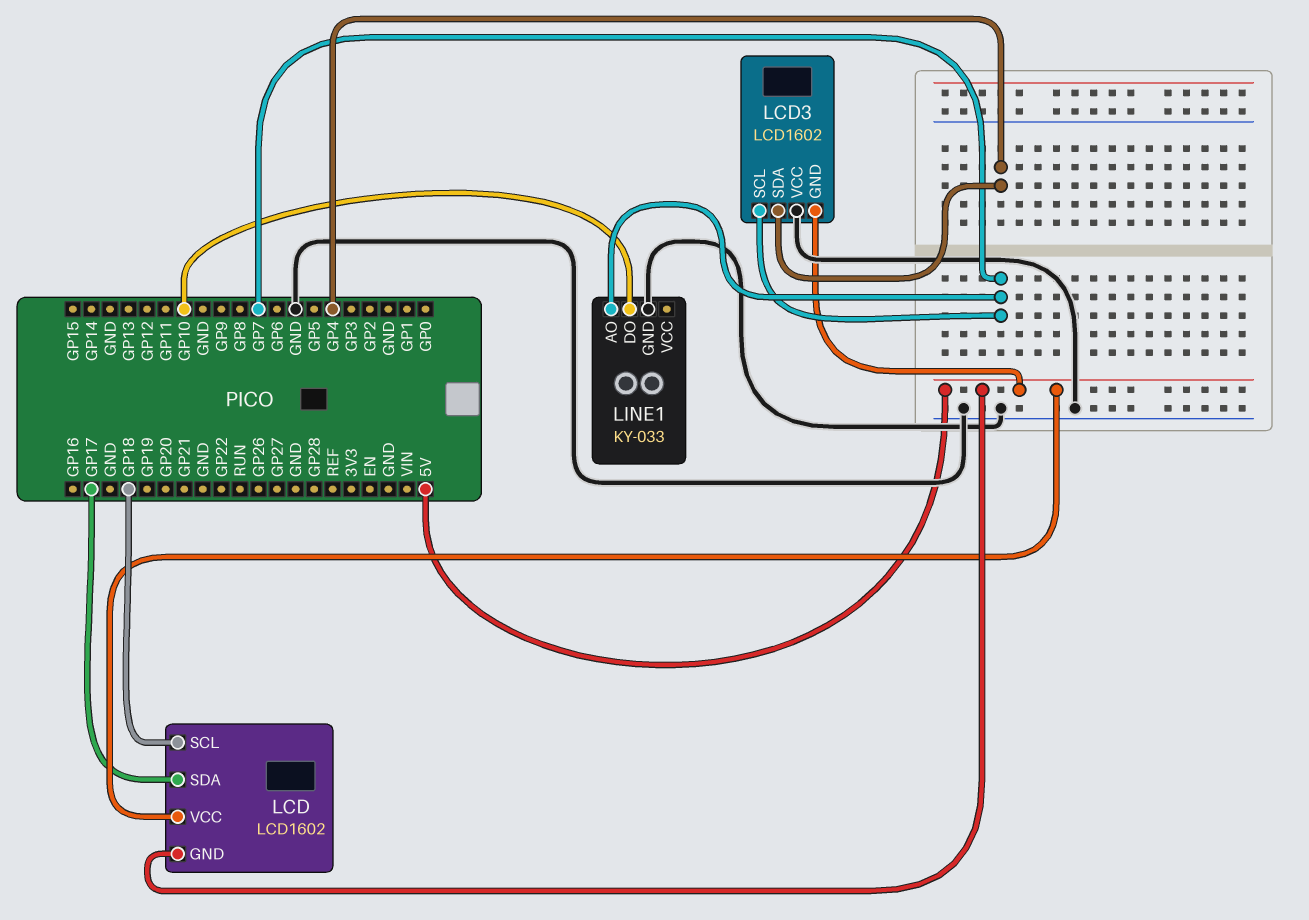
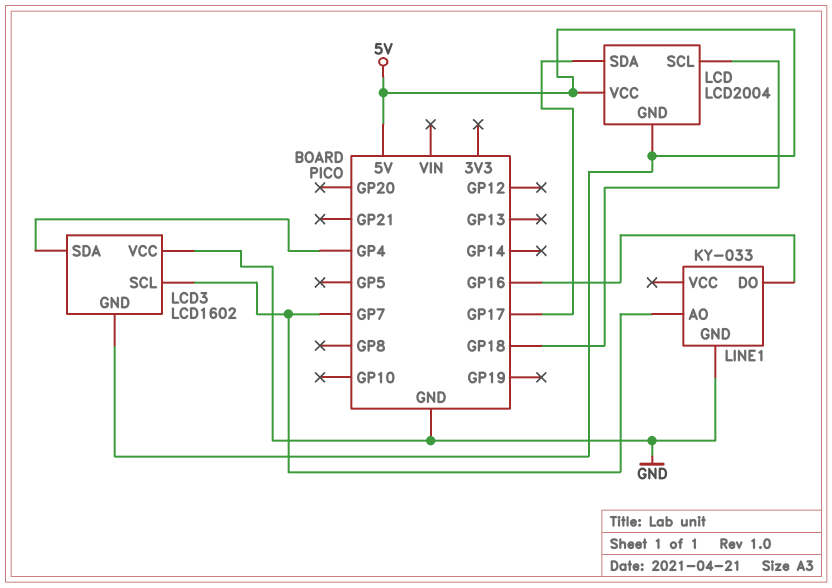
LCD: LCD1602 -> LCD2004
LINE1 pin DO: GP10 -> GP16

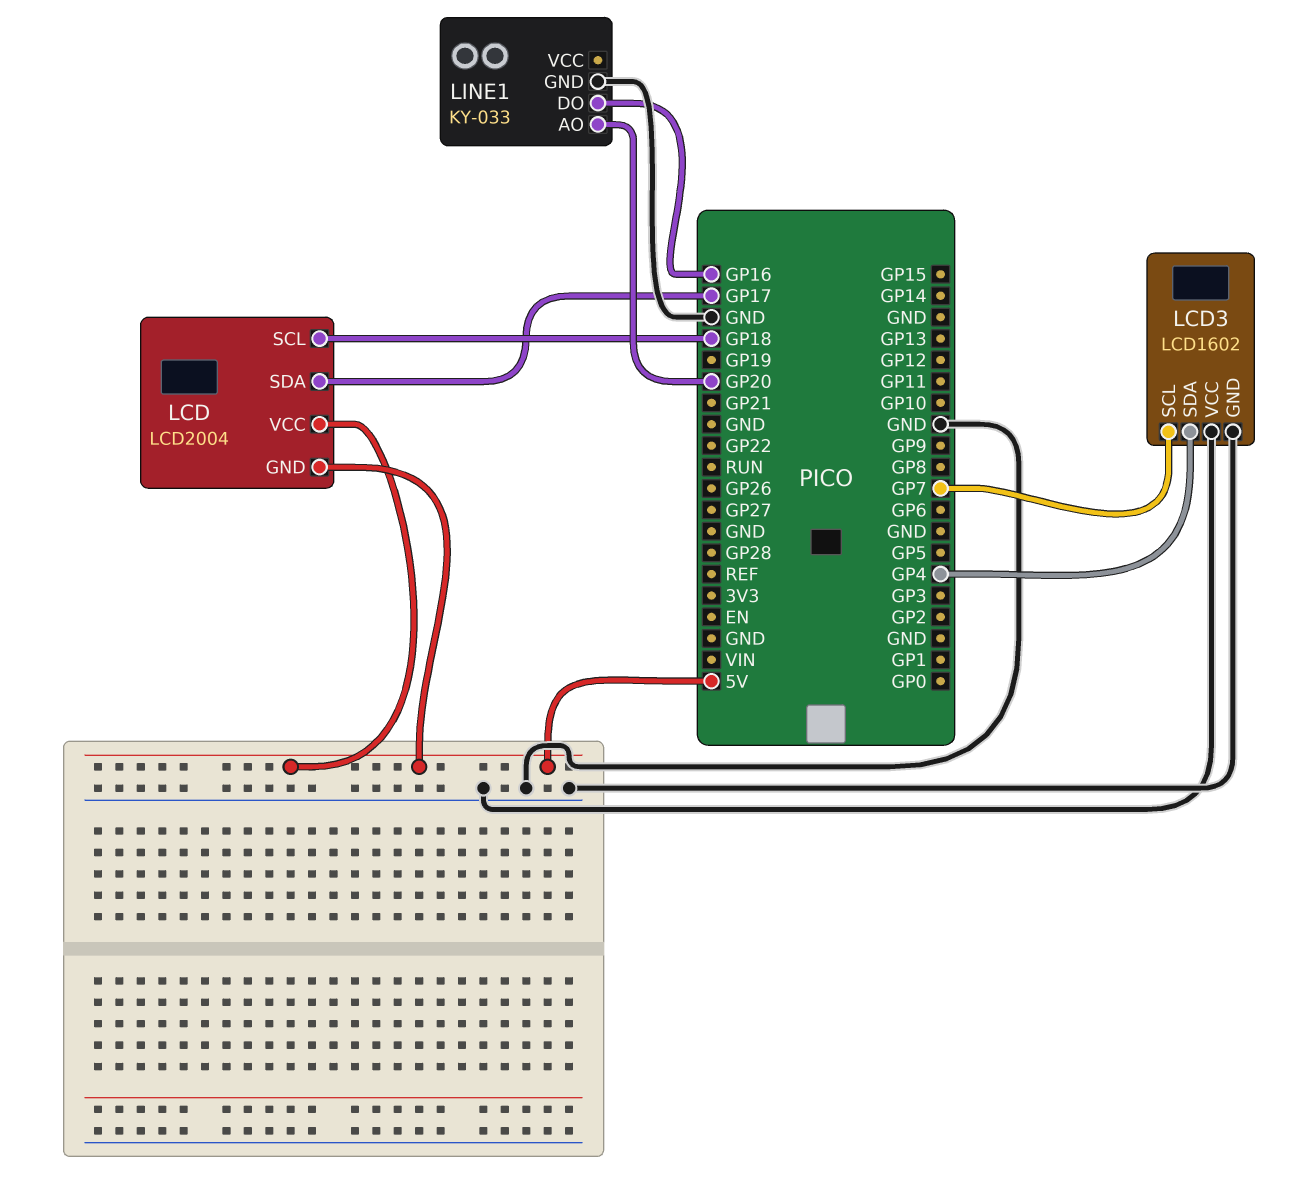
LCD3 pin GND: 5V -> GND
LINE1 pin AO: GP7 -> GP20

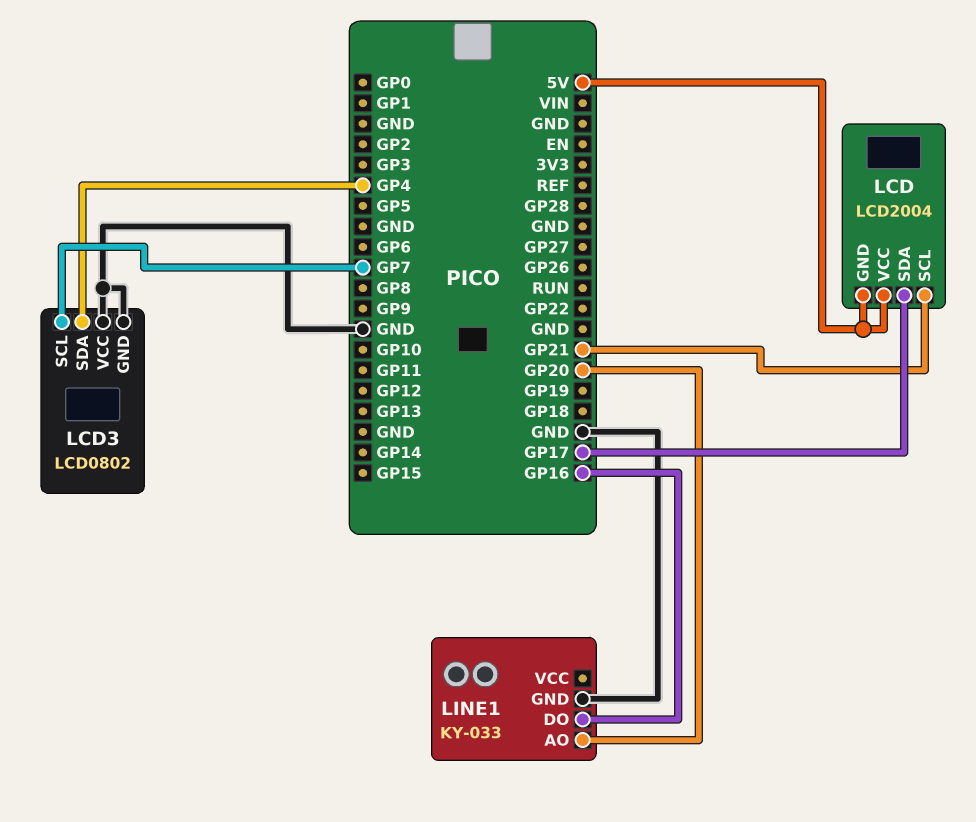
LCD pin SCL: GP18 -> GP21
LCD3: LCD1602 -> LCD0802

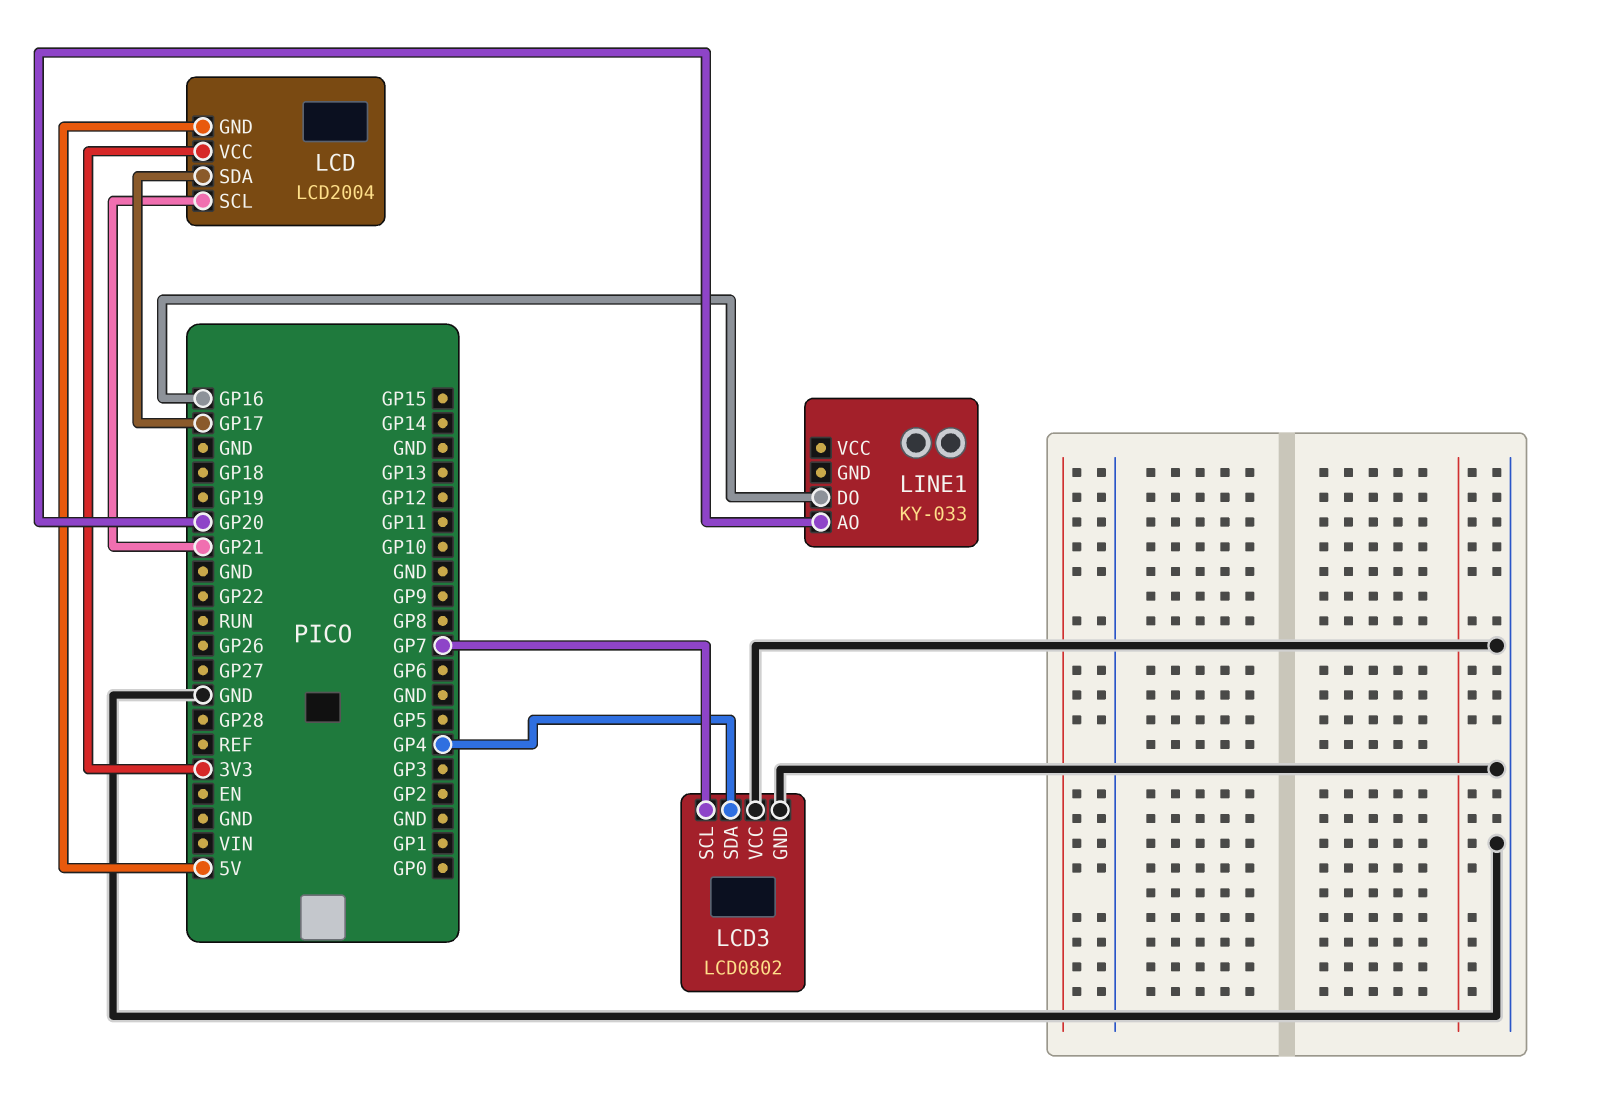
LCD pin VCC: 5V -> 3V3
LINE1 pin GND: GND -> none

